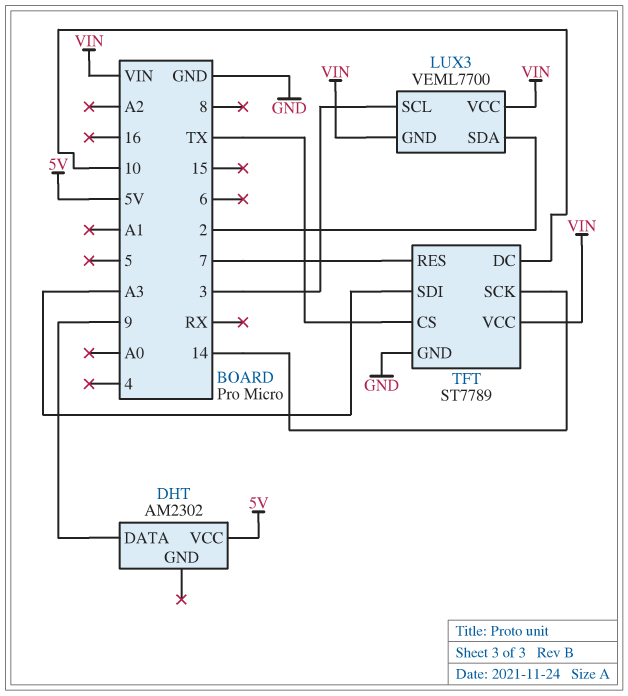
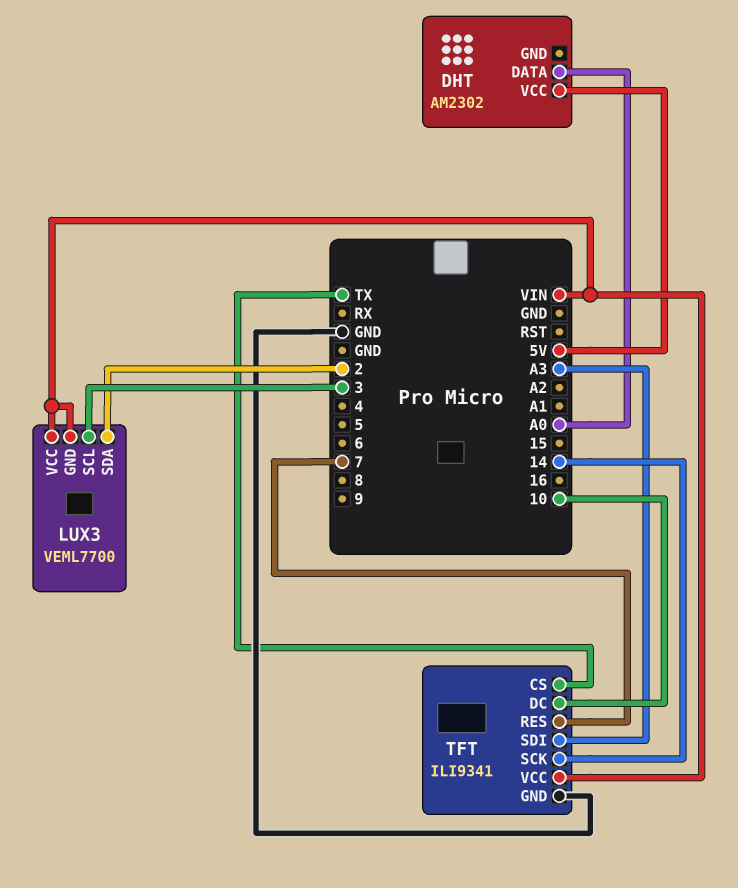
DHT pin DATA: 9 -> A0
TFT: ST7789 -> ILI9341

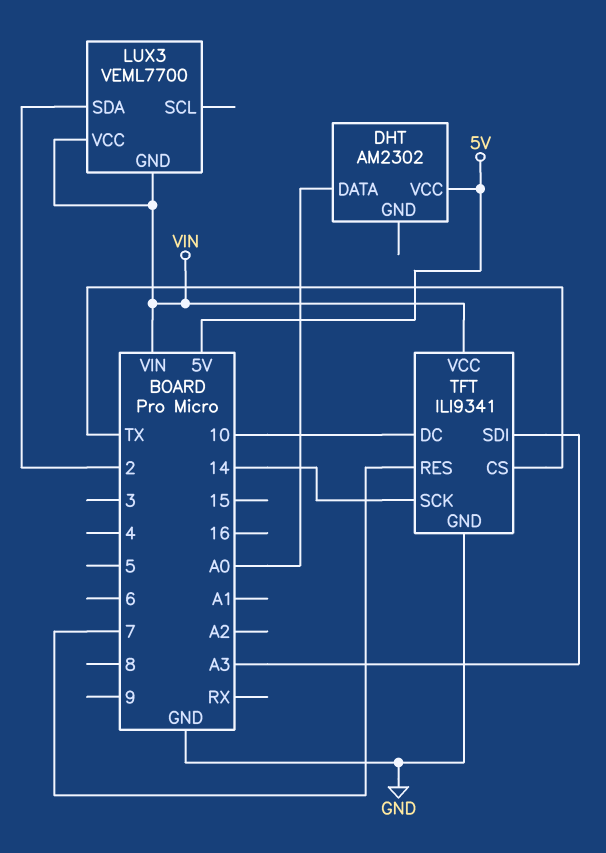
LUX3 pin SCL: 3 -> none

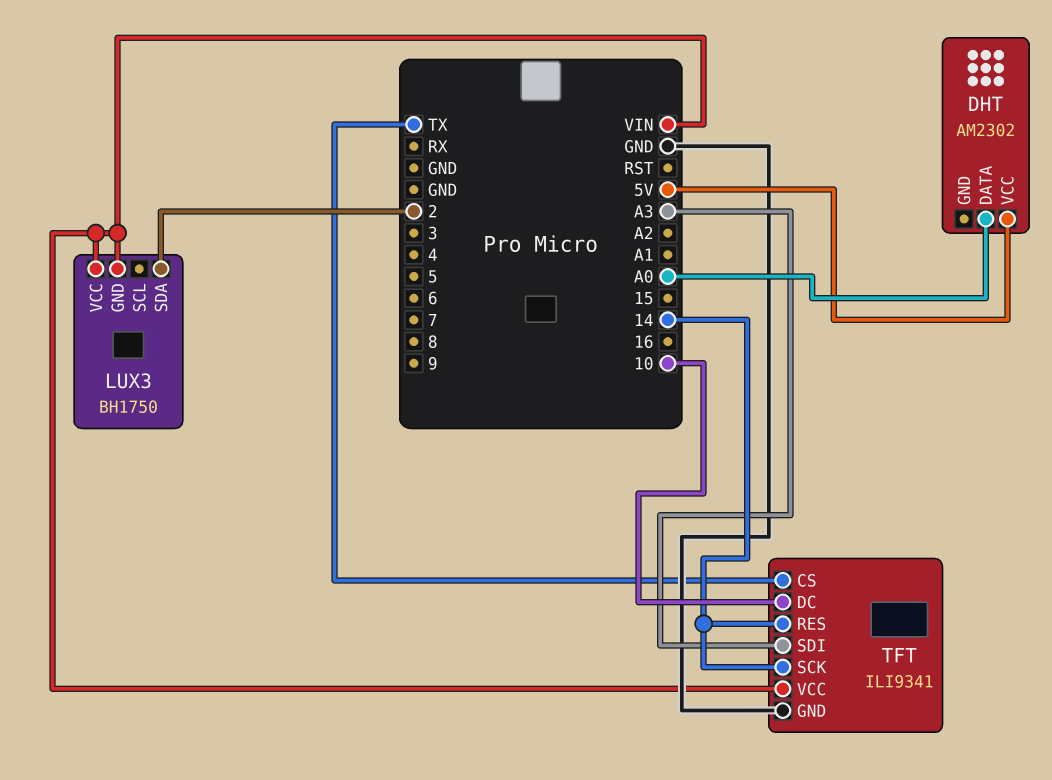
LUX3: VEML7700 -> BH1750
TFT pin RES: 7 -> 14

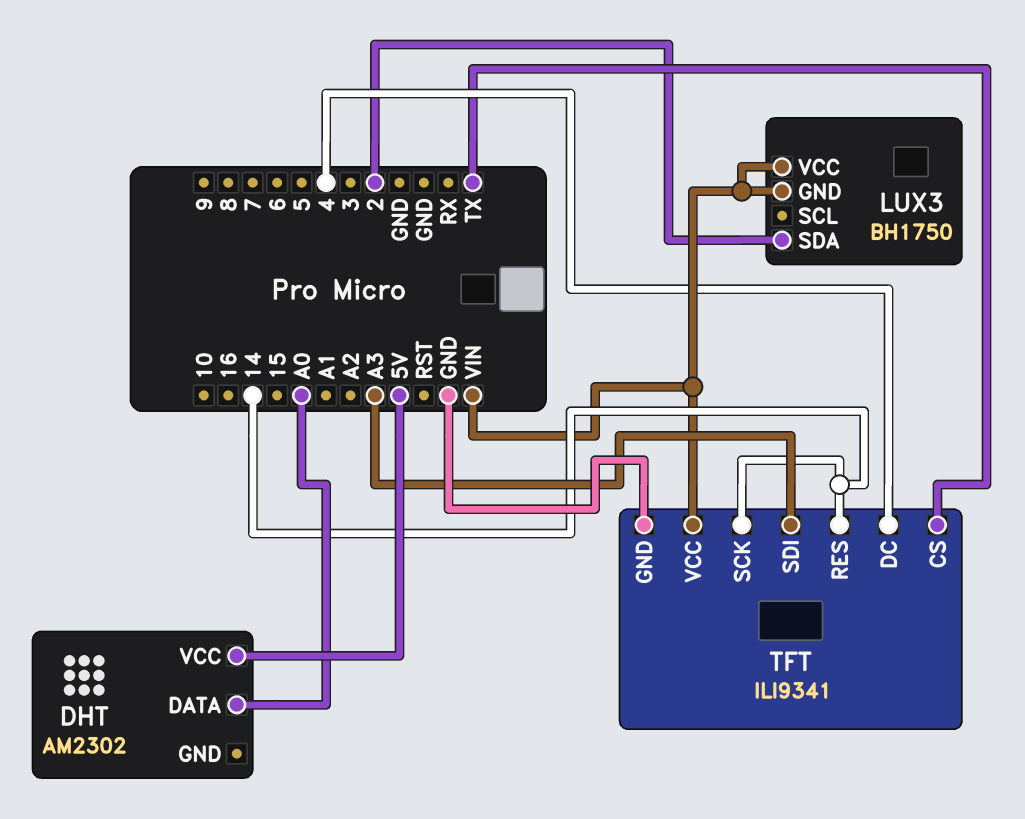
TFT pin DC: 10 -> 4

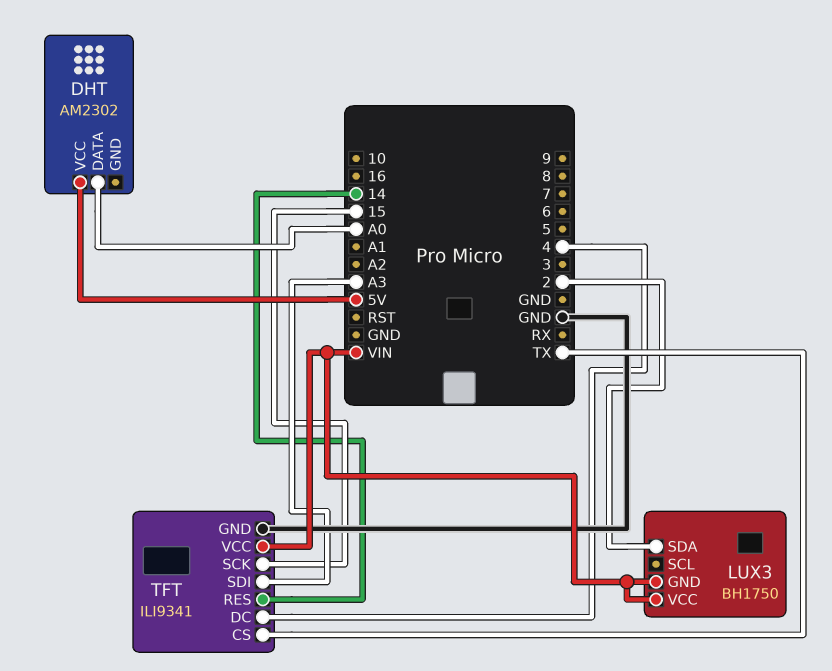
TFT pin SCK: 14 -> 15

